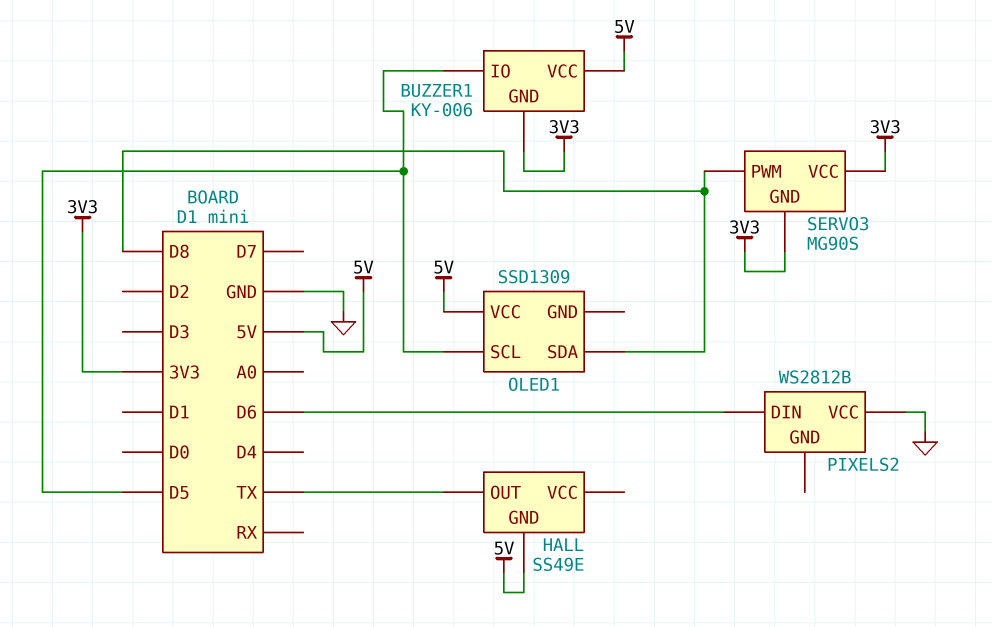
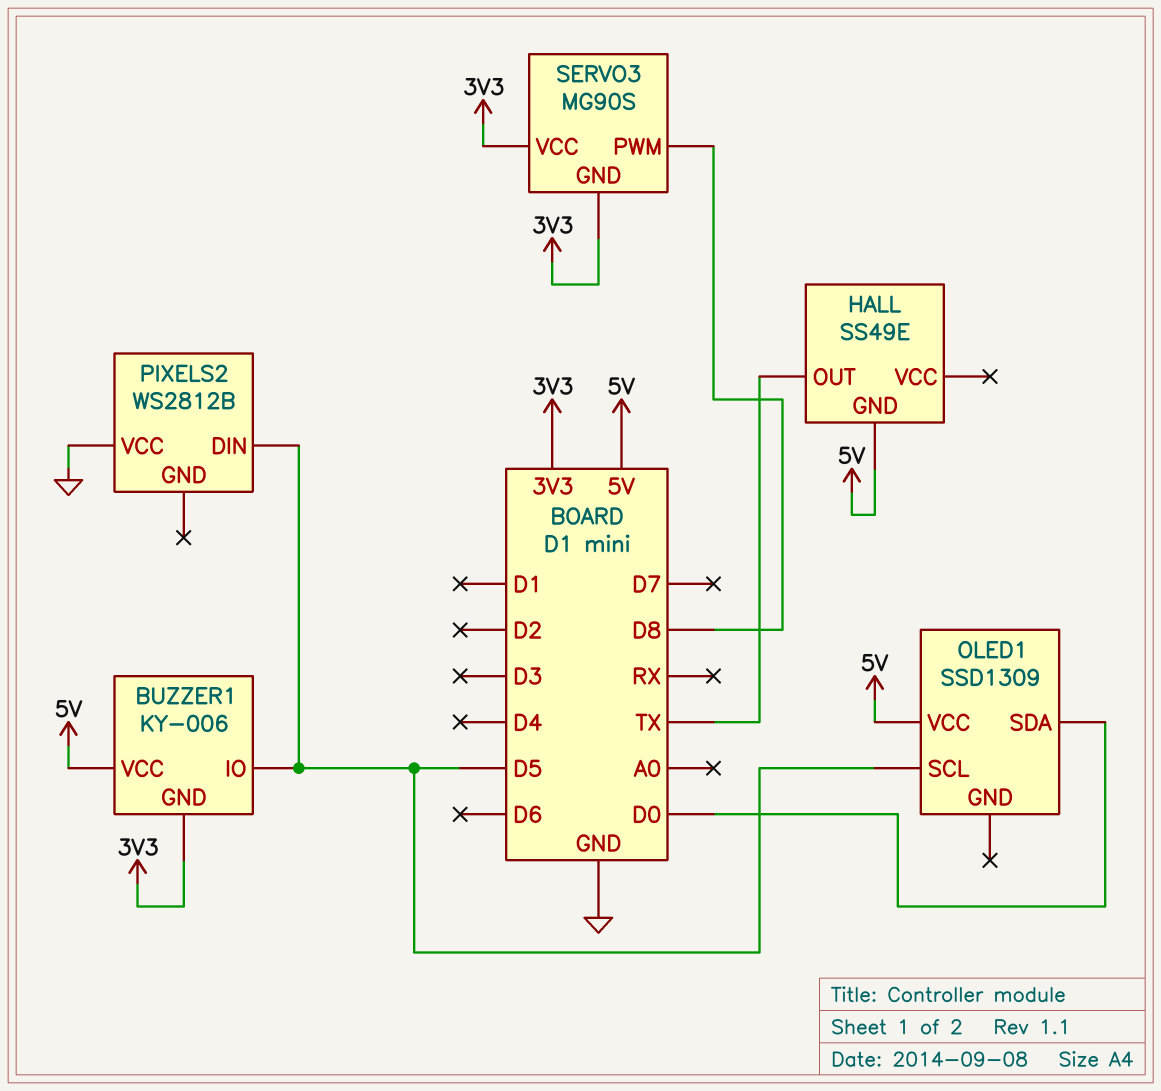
OLED1 pin SDA: D8 -> D0
PIXELS2 pin DIN: D6 -> D5

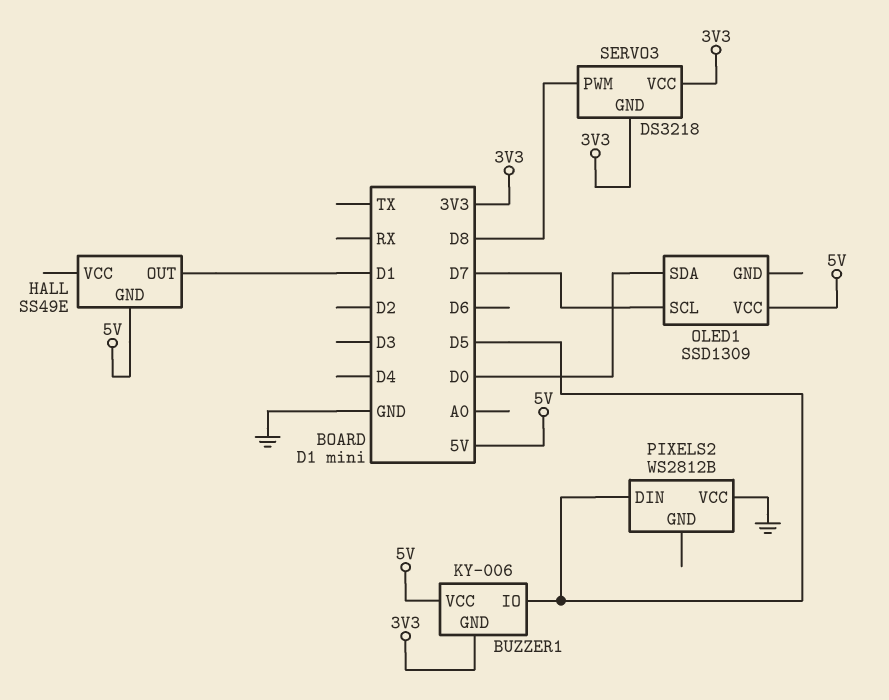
HALL pin OUT: TX -> D1
OLED1 pin SCL: D5 -> D7
SERVO3: MG90S -> DS3218

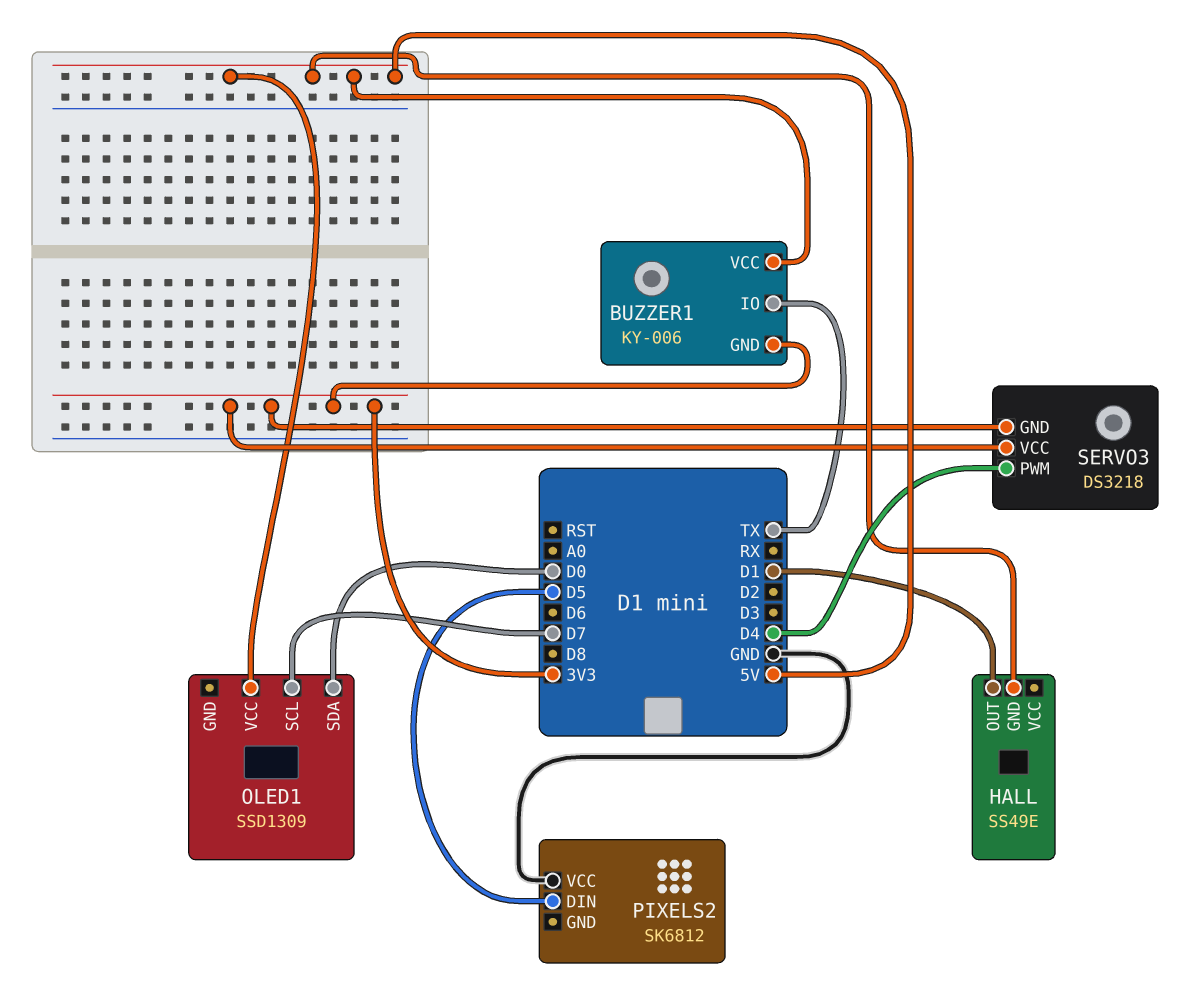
BUZZER1 pin IO: D5 -> TX
PIXELS2: WS2812B -> SK6812
SERVO3 pin PWM: D8 -> D4

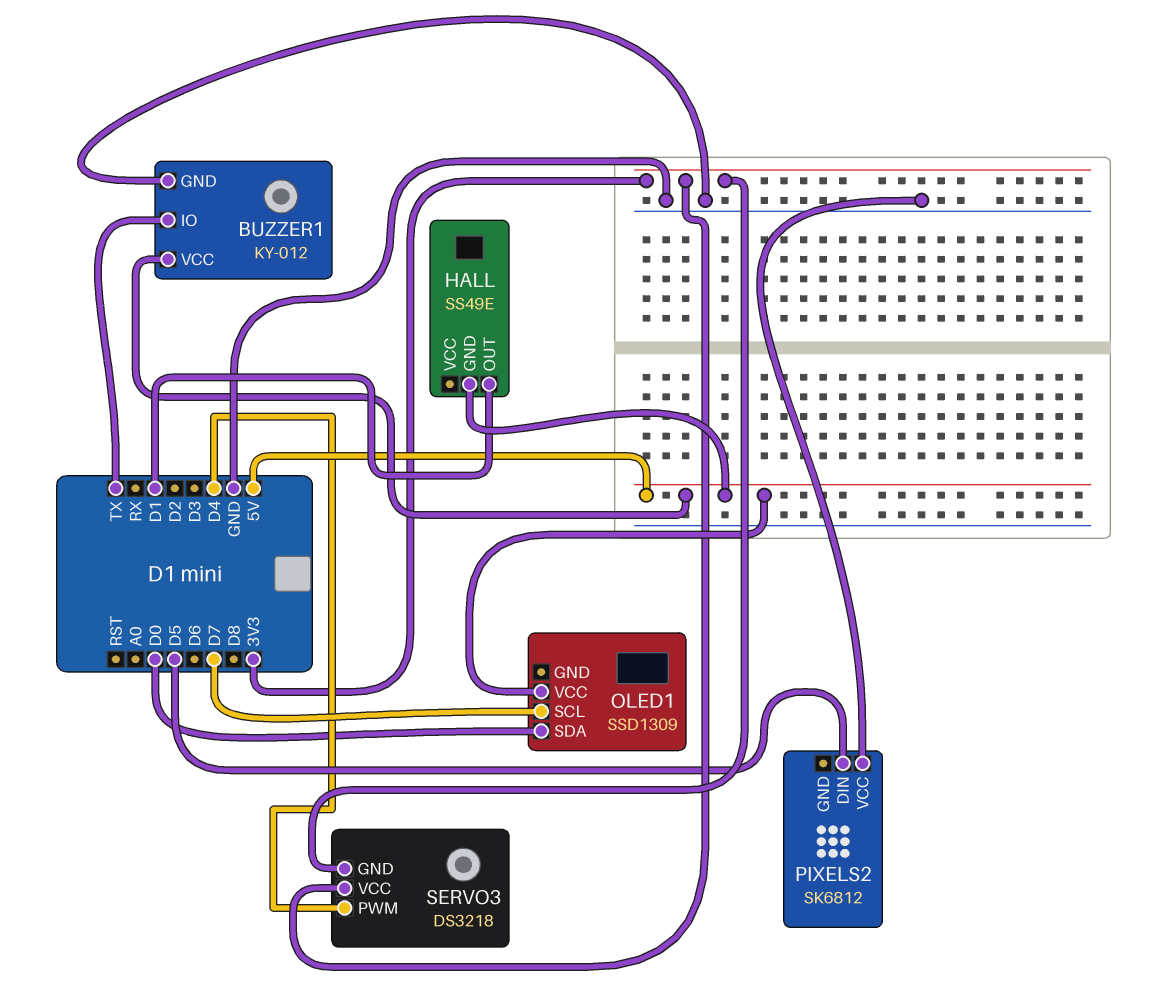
BUZZER1: KY-006 -> KY-012
BUZZER1 pin GND: 3V3 -> GND

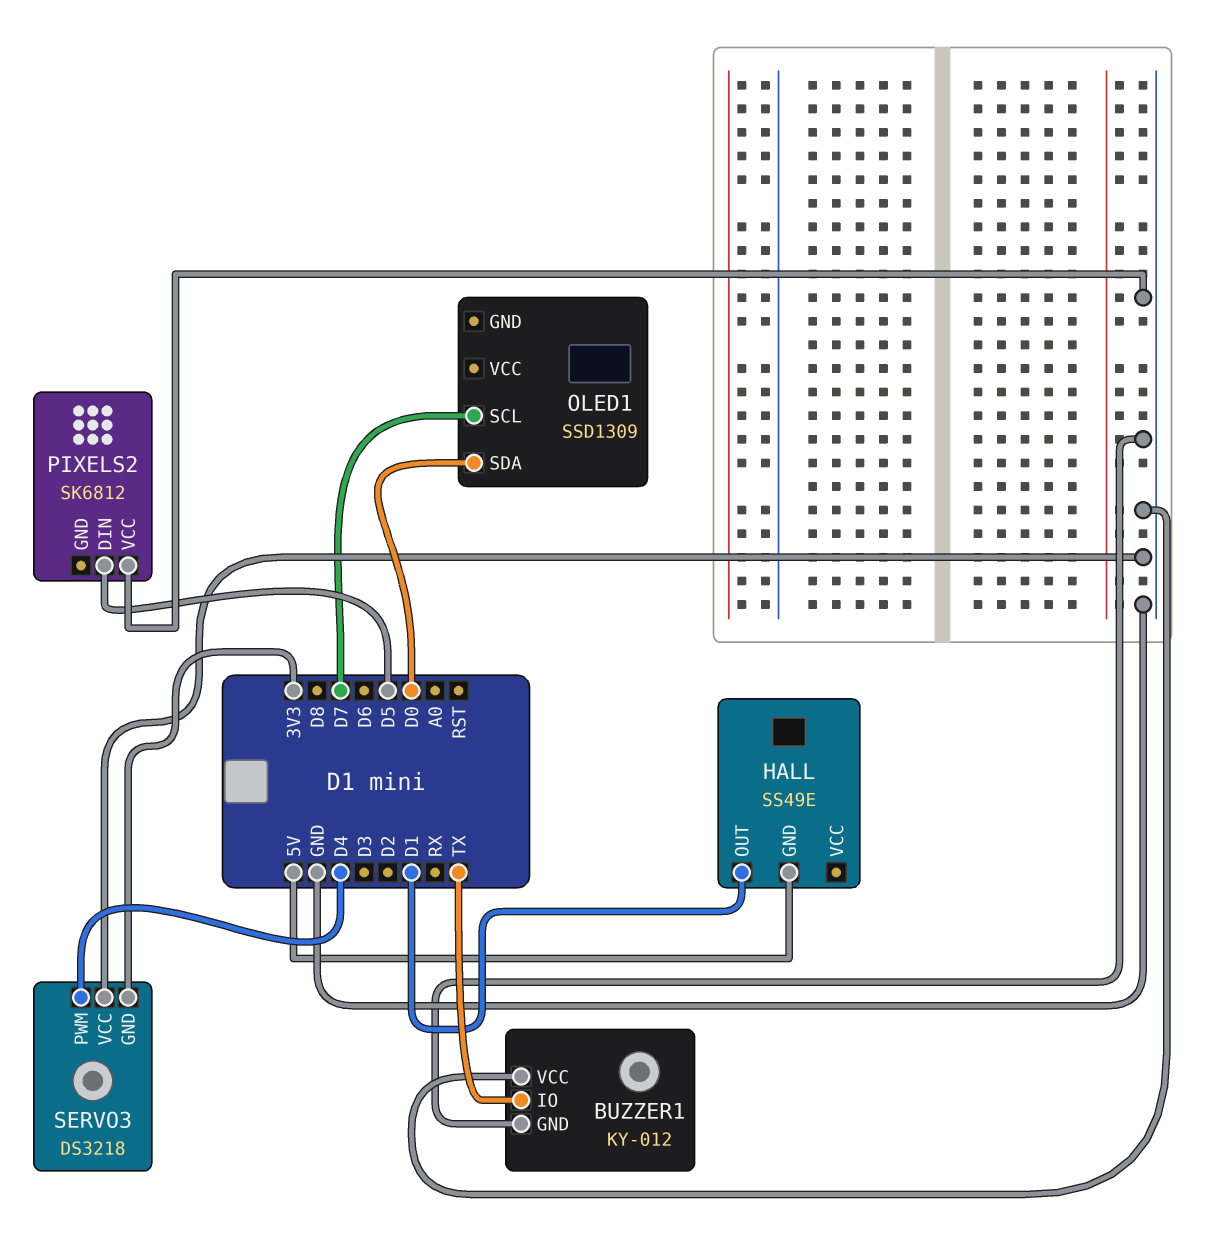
BUZZER1 pin VCC: 5V -> GND
OLED1 pin VCC: 5V -> none
SERVO3 pin VCC: 3V3 -> GND

